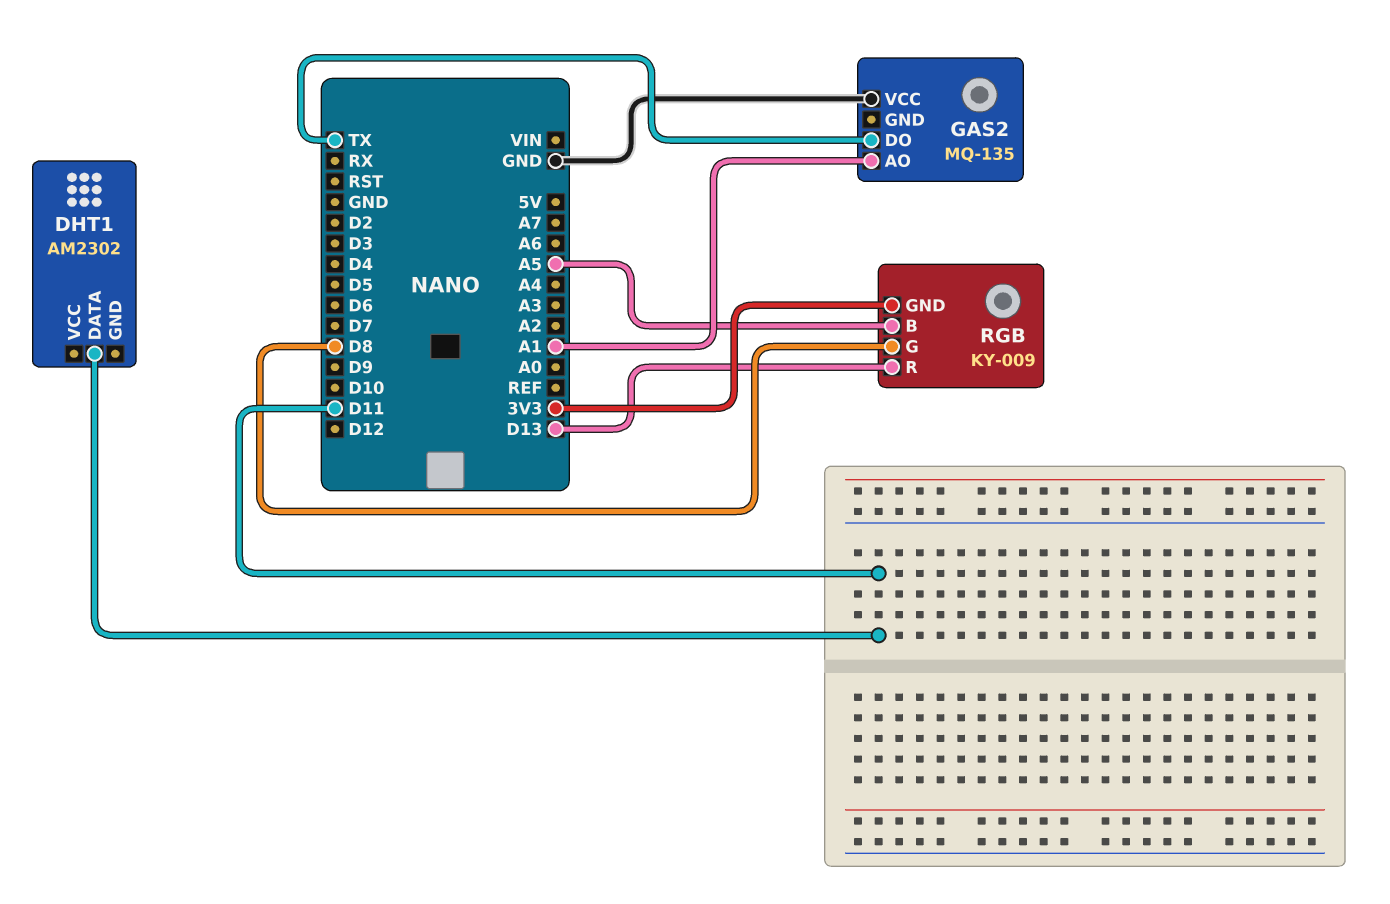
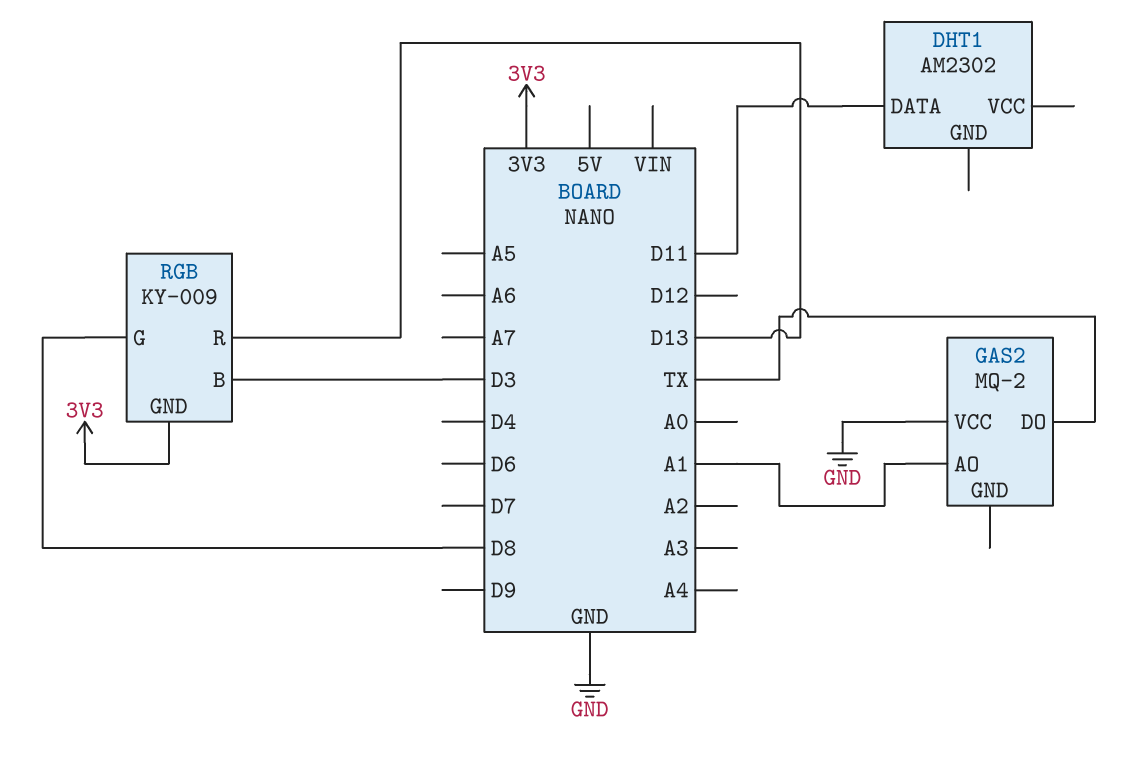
GAS2: MQ-135 -> MQ-2
RGB pin B: A5 -> D3

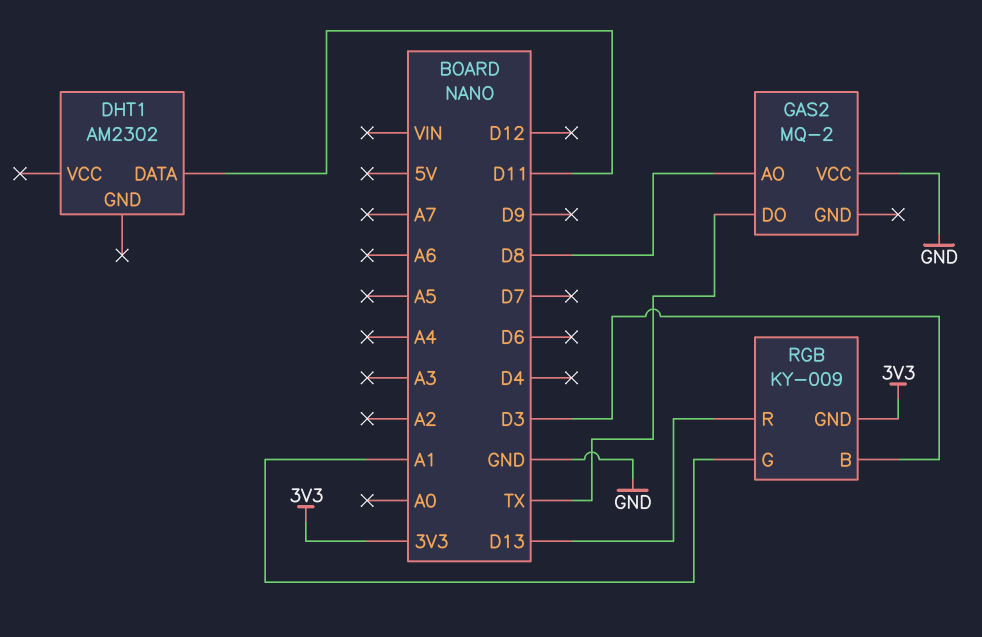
GAS2 pin AO: A1 -> D8
RGB pin G: D8 -> A1

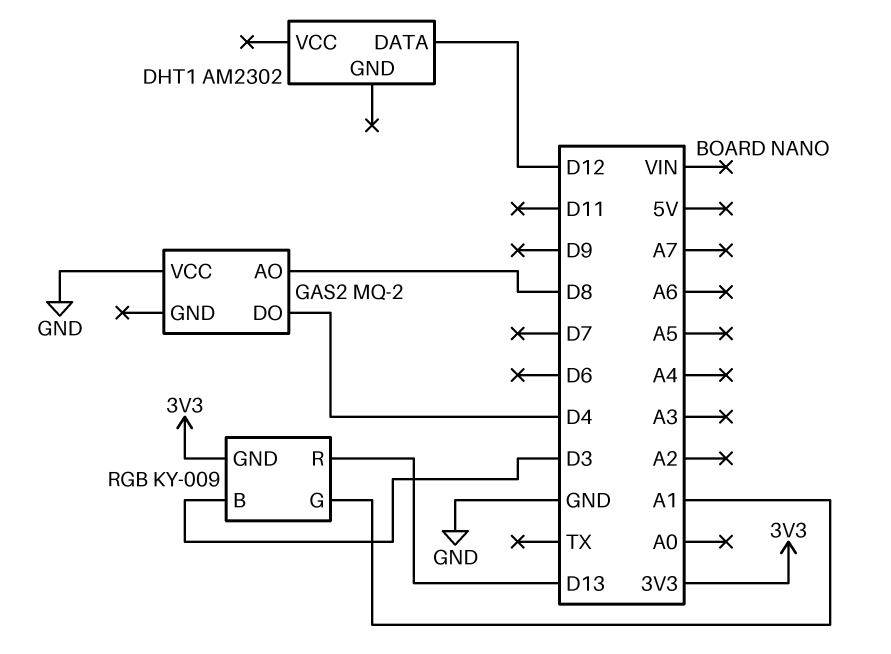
DHT1 pin DATA: D11 -> D12
GAS2 pin DO: TX -> D4

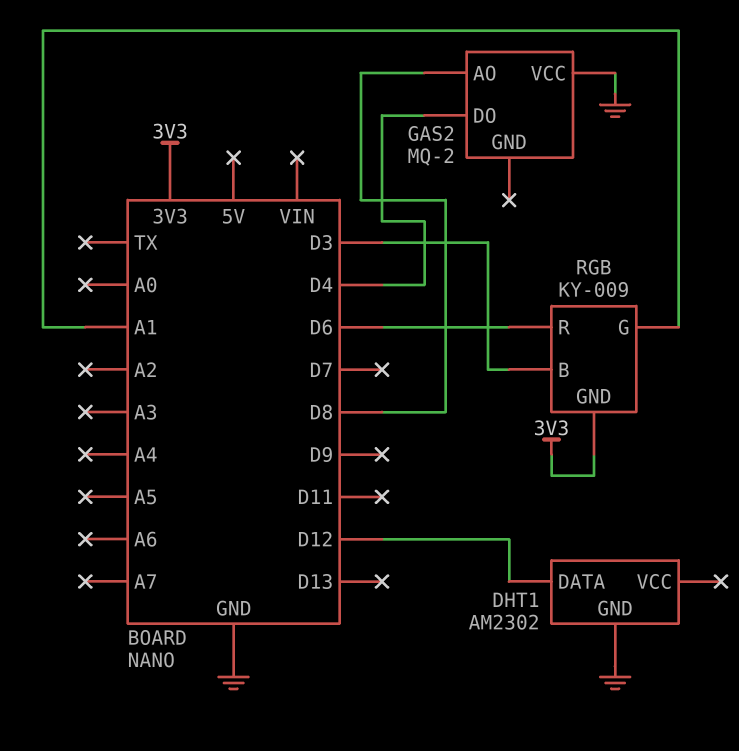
DHT1 pin GND: none -> GND
RGB pin R: D13 -> D6

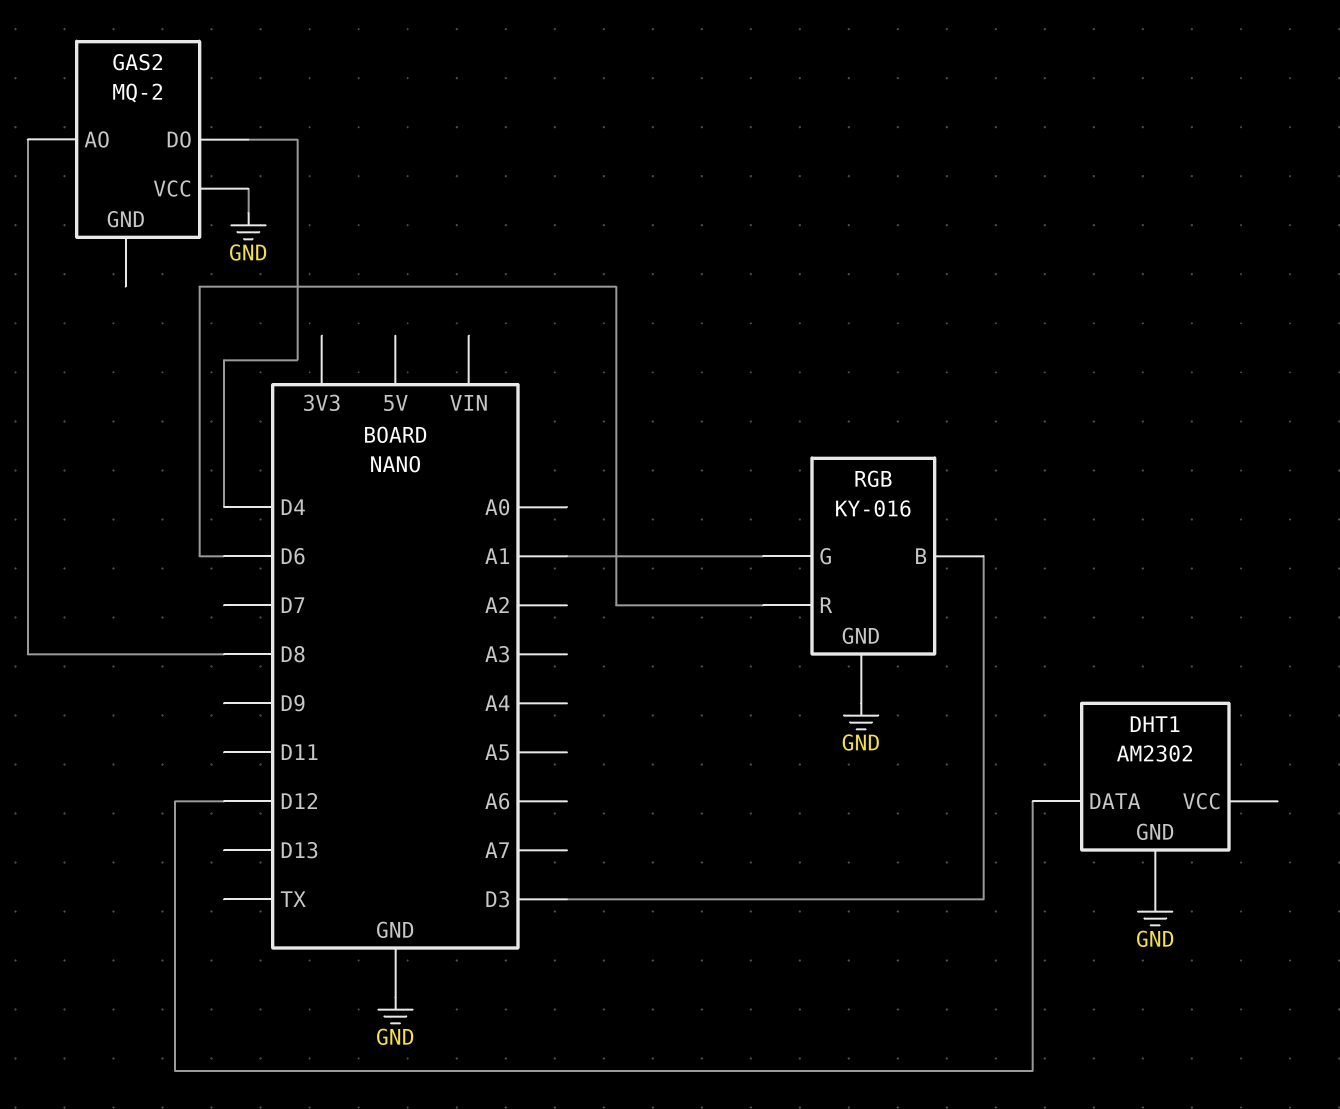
RGB: KY-009 -> KY-016
RGB pin GND: 3V3 -> GND

